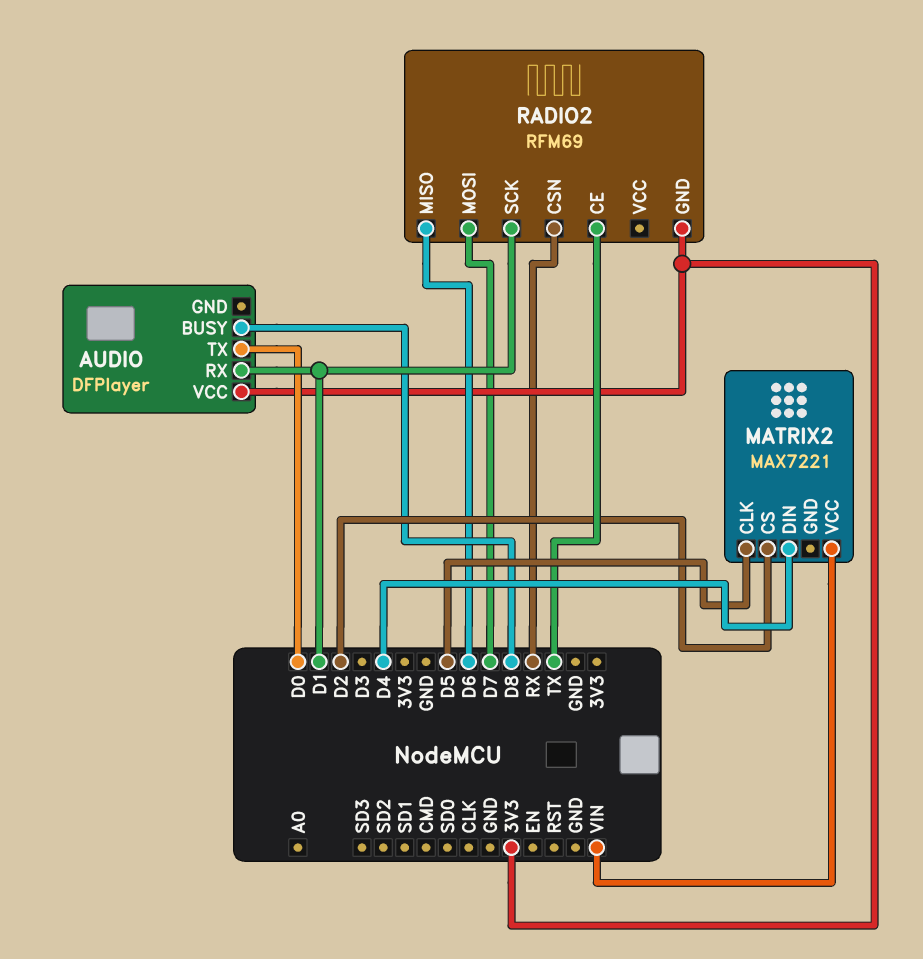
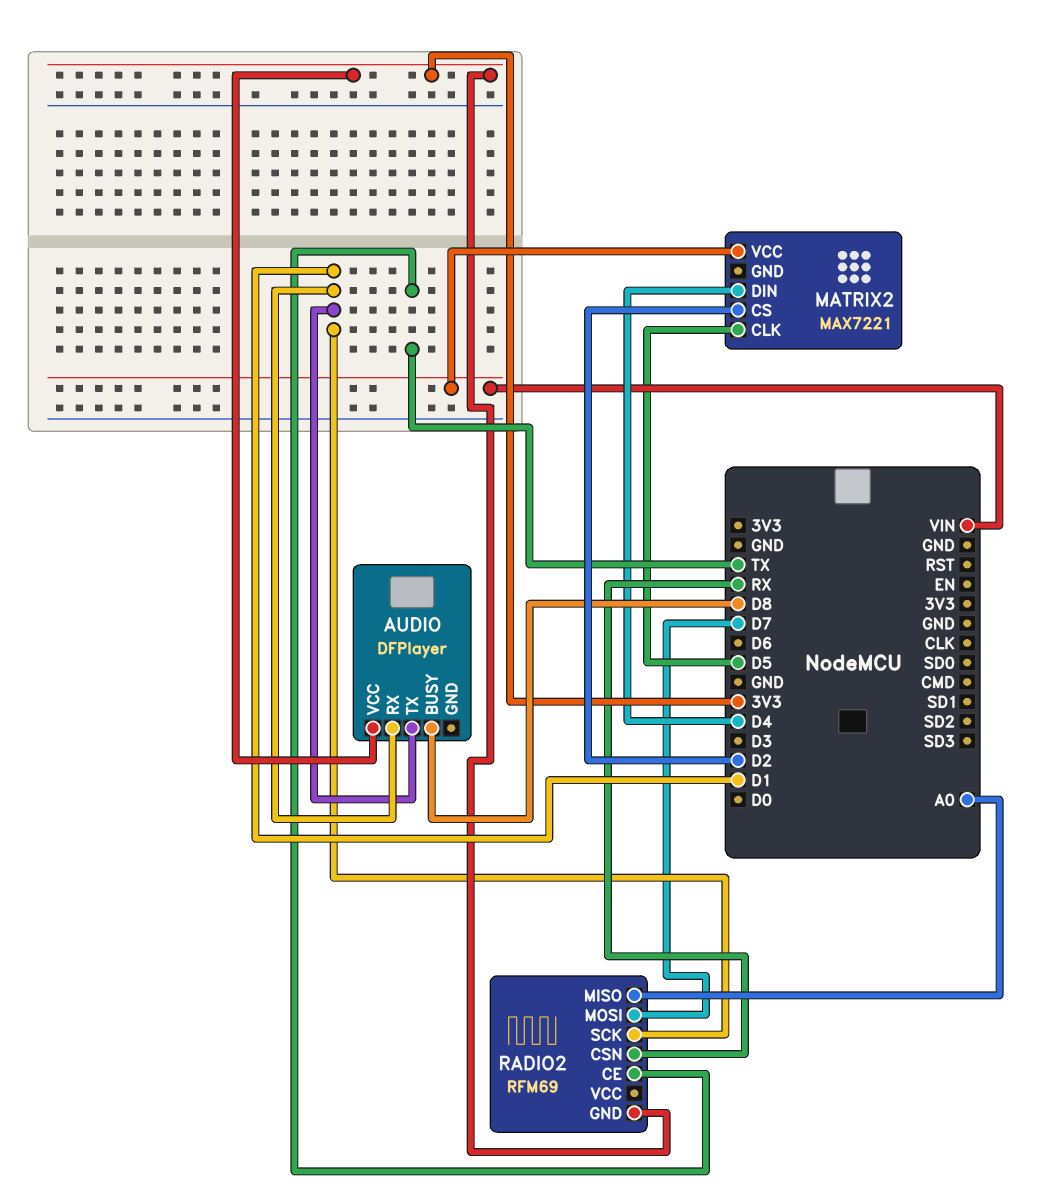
AUDIO pin TX: D0 -> D1
RADIO2 pin MISO: D6 -> A0

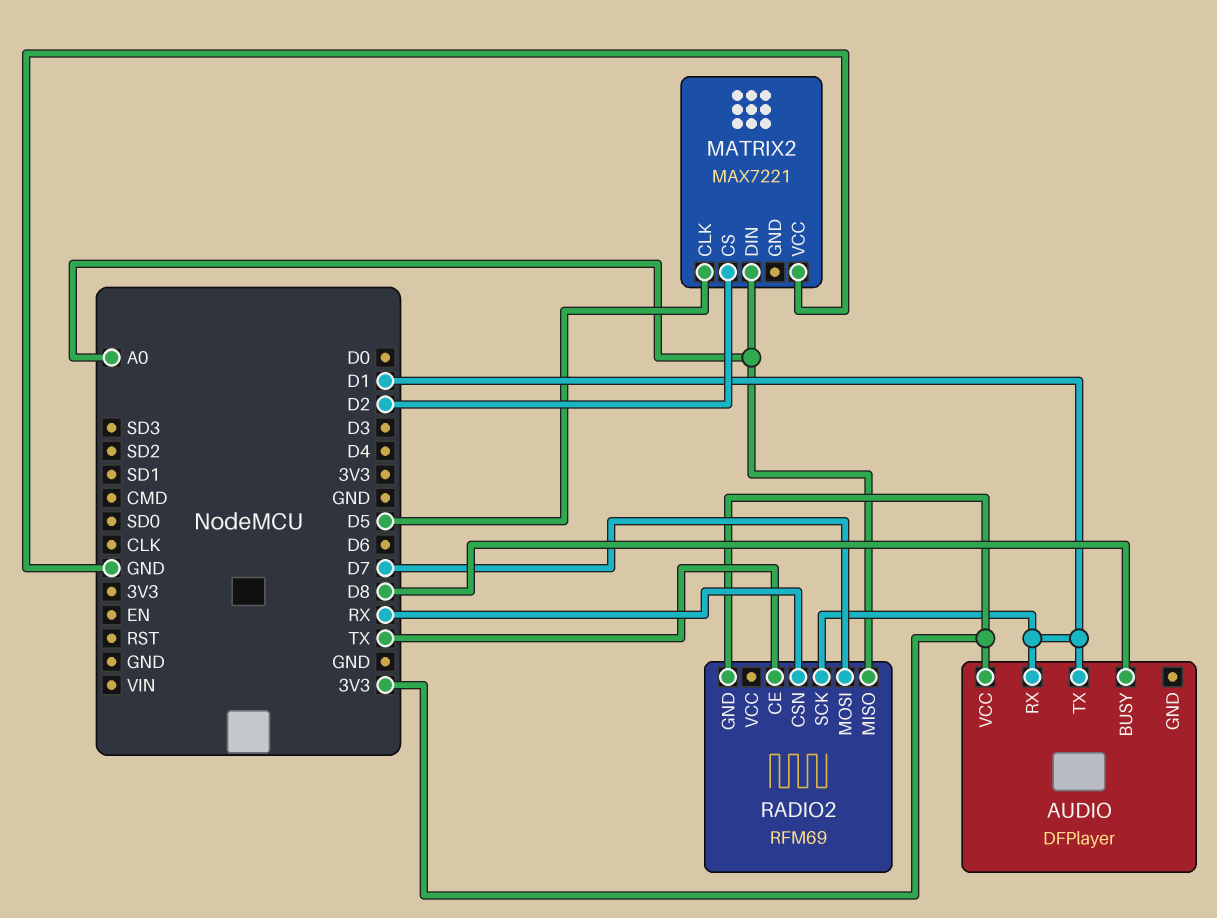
MATRIX2 pin DIN: D4 -> A0
MATRIX2 pin VCC: VIN -> GND

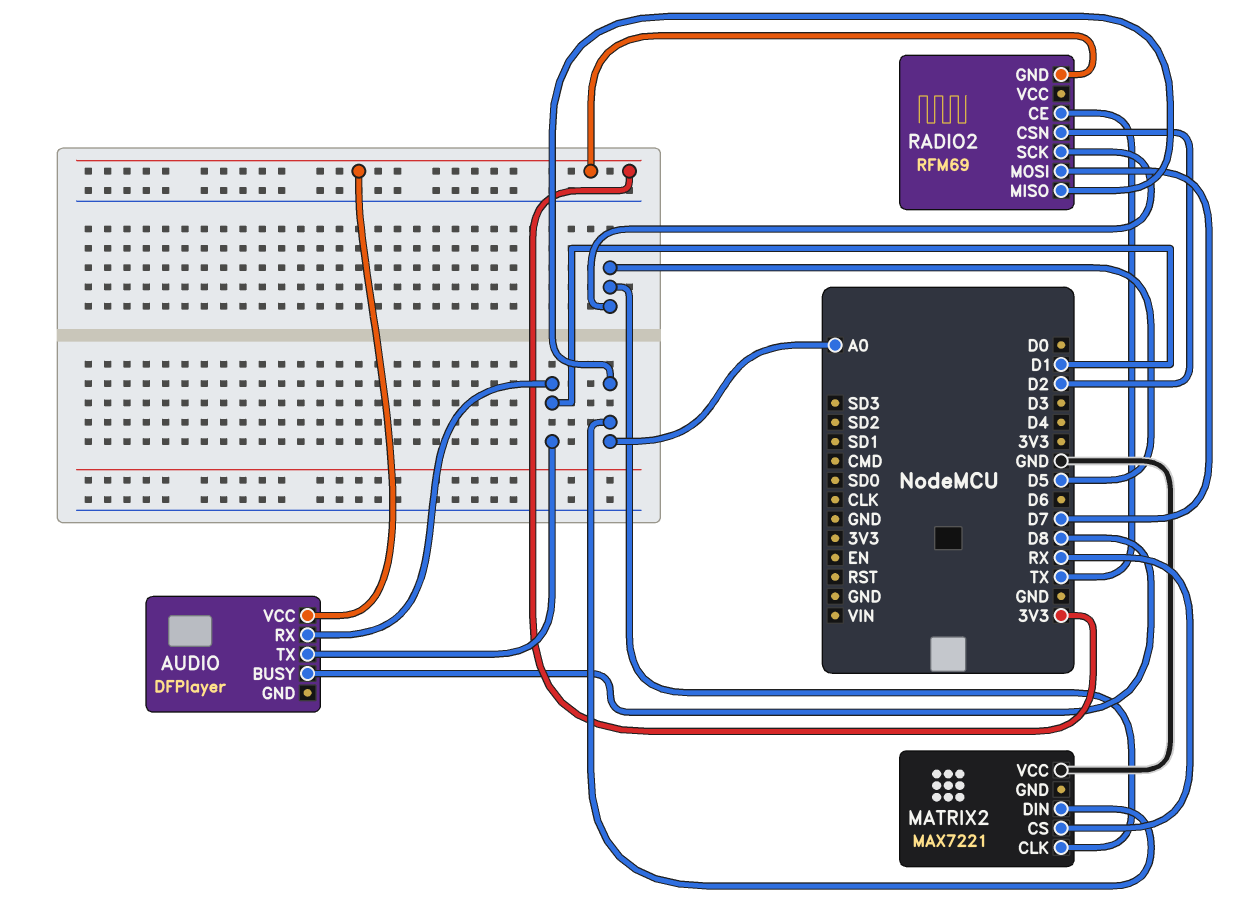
MATRIX2 pin CS: D2 -> RX
RADIO2 pin CSN: RX -> D2
RADIO2 pin SCK: D1 -> D5

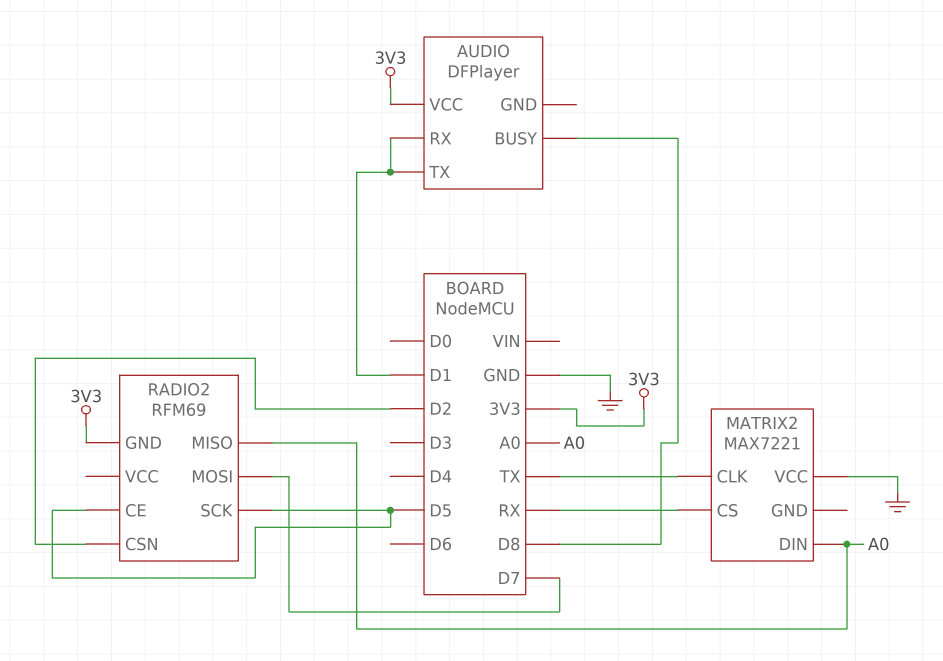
MATRIX2 pin CLK: D5 -> TX
RADIO2 pin CE: TX -> D5

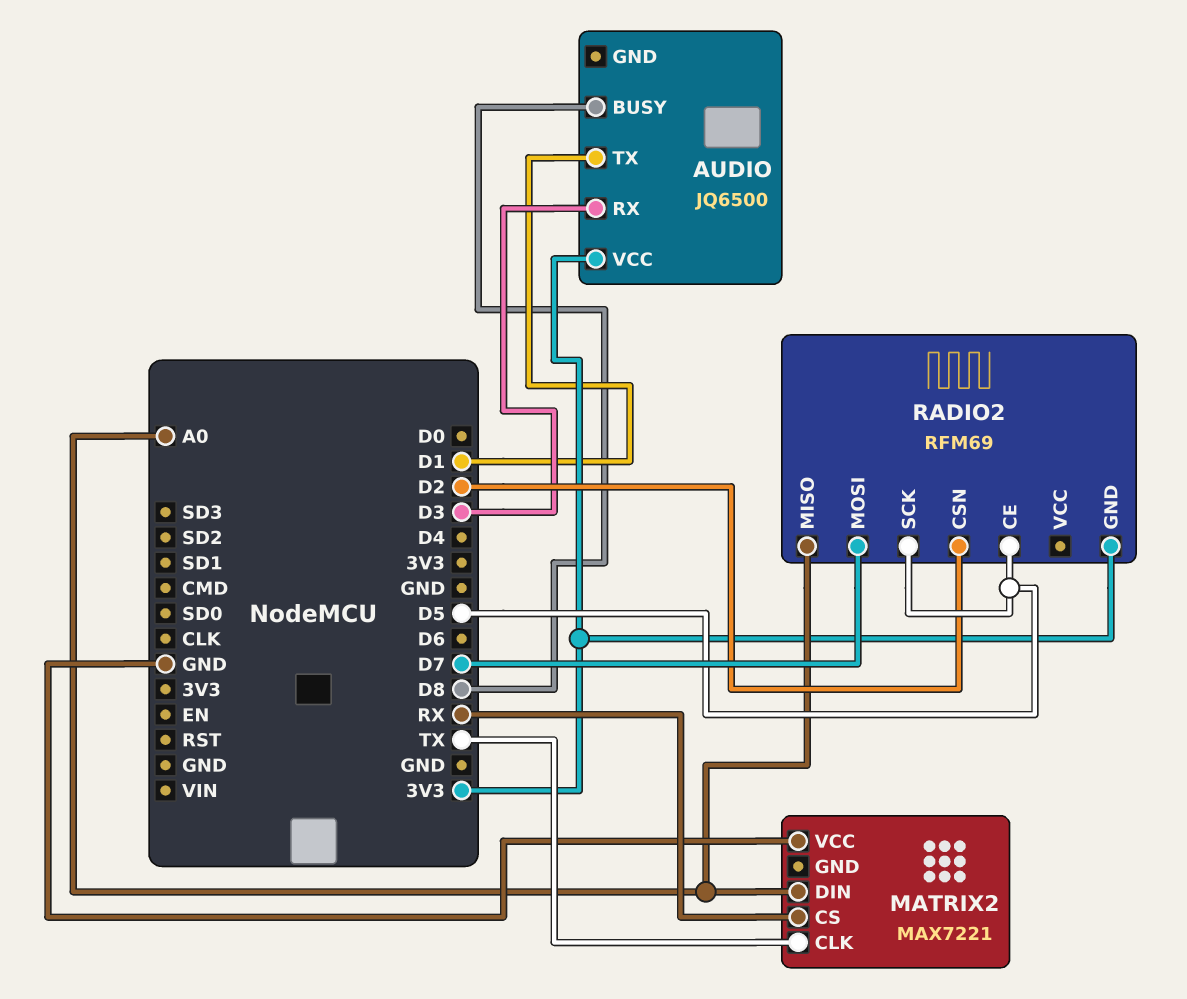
AUDIO: DFPlayer -> JQ6500
AUDIO pin RX: D1 -> D3

